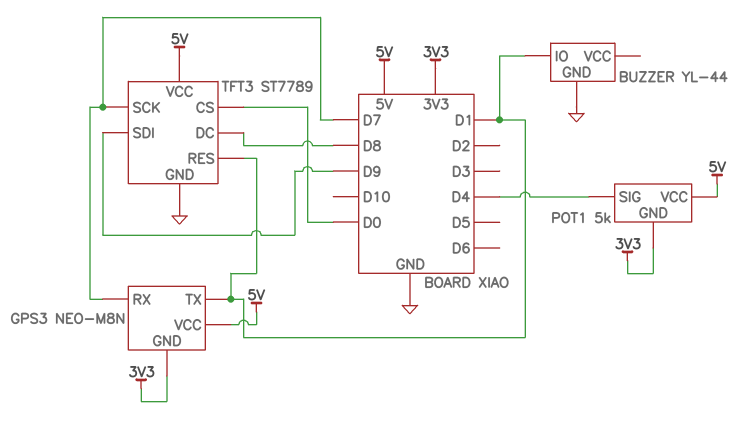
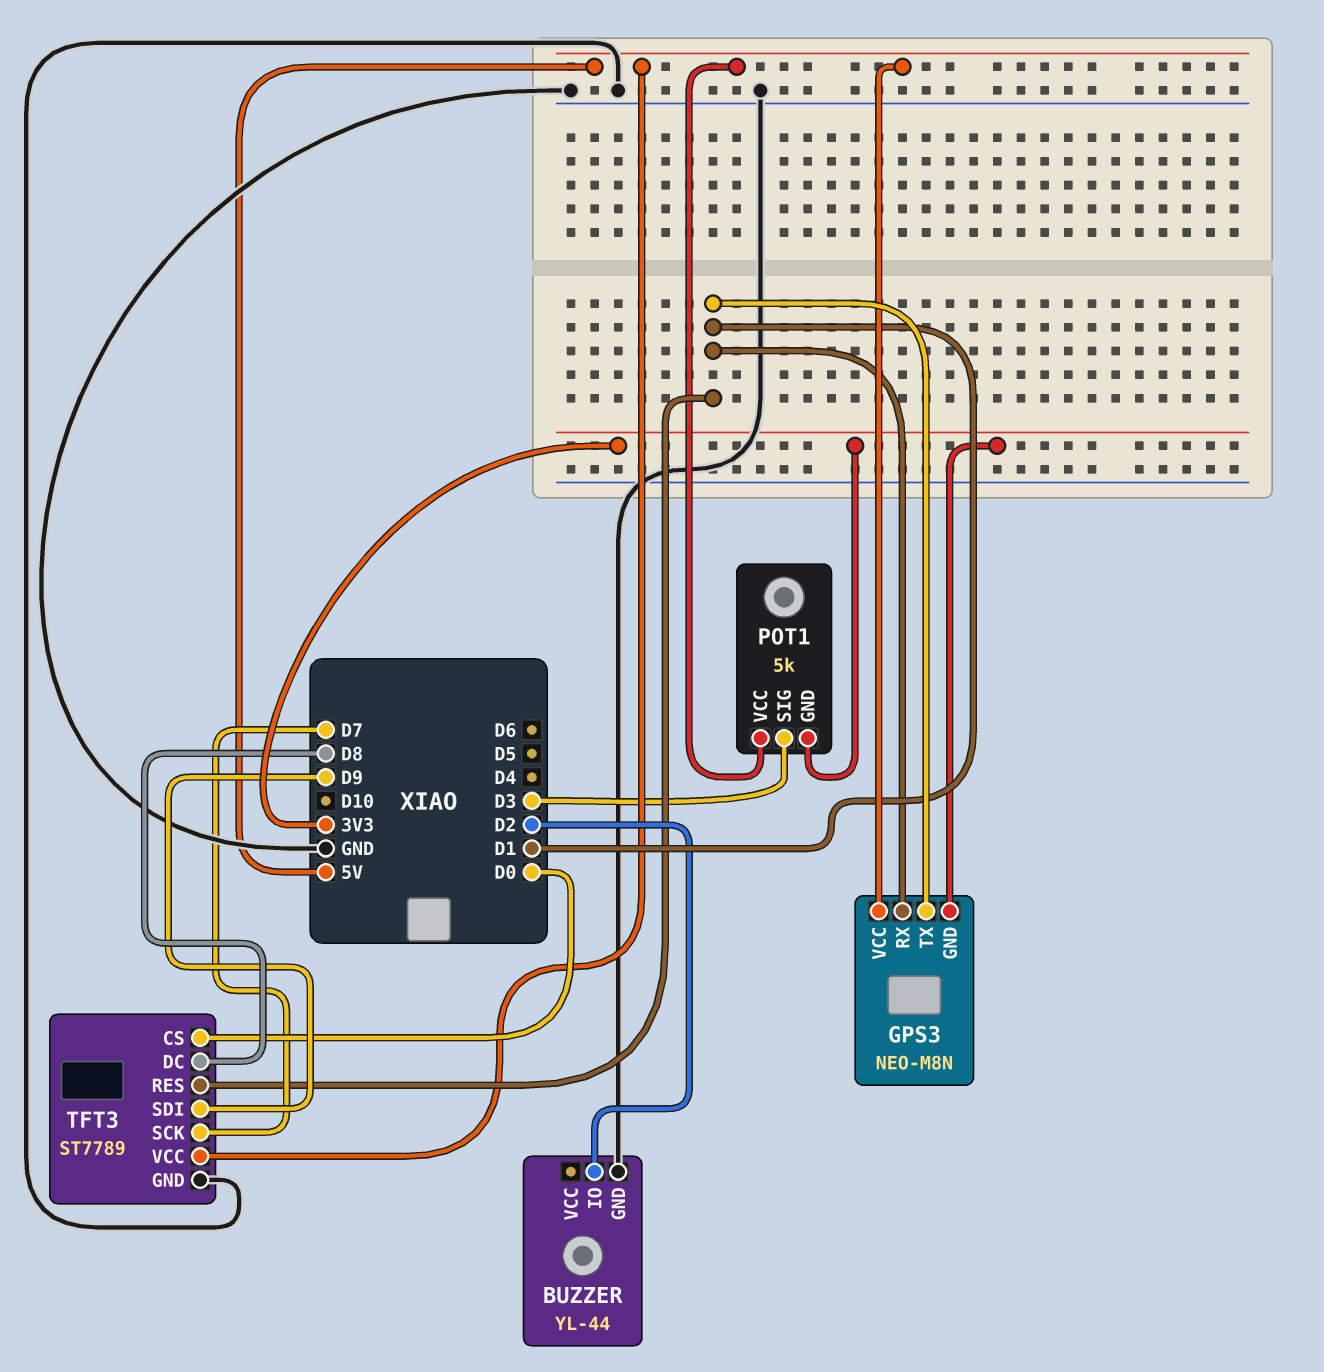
BUZZER pin IO: D1 -> D2
GPS3 pin RX: D7 -> D1
POT1 pin SIG: D4 -> D3

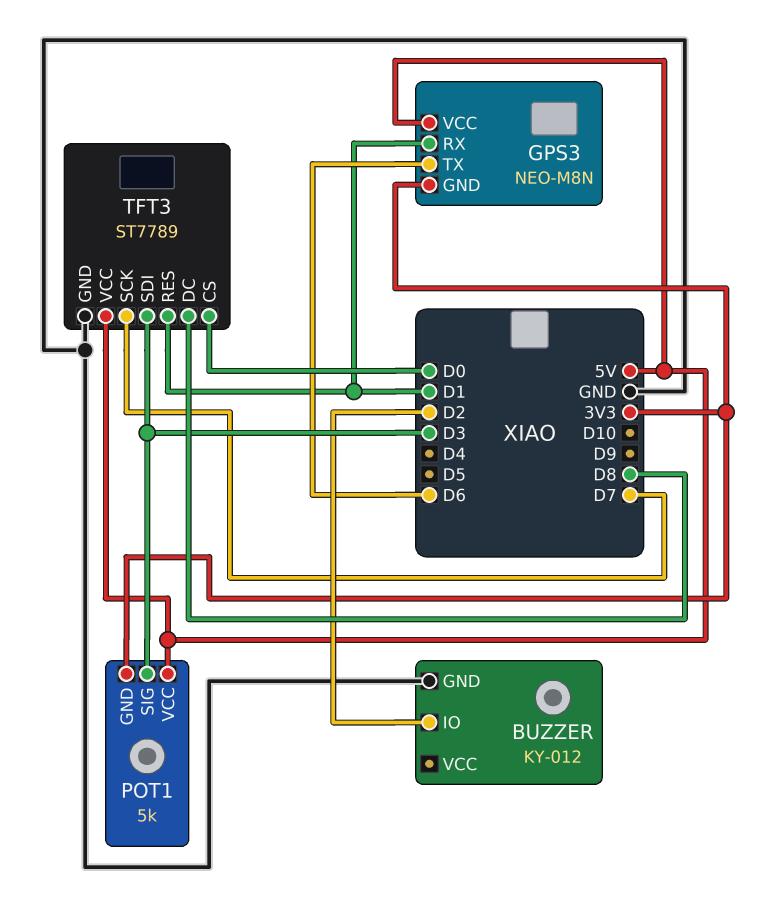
BUZZER: YL-44 -> KY-012
GPS3 pin TX: D1 -> D6
TFT3 pin SDI: D9 -> D3

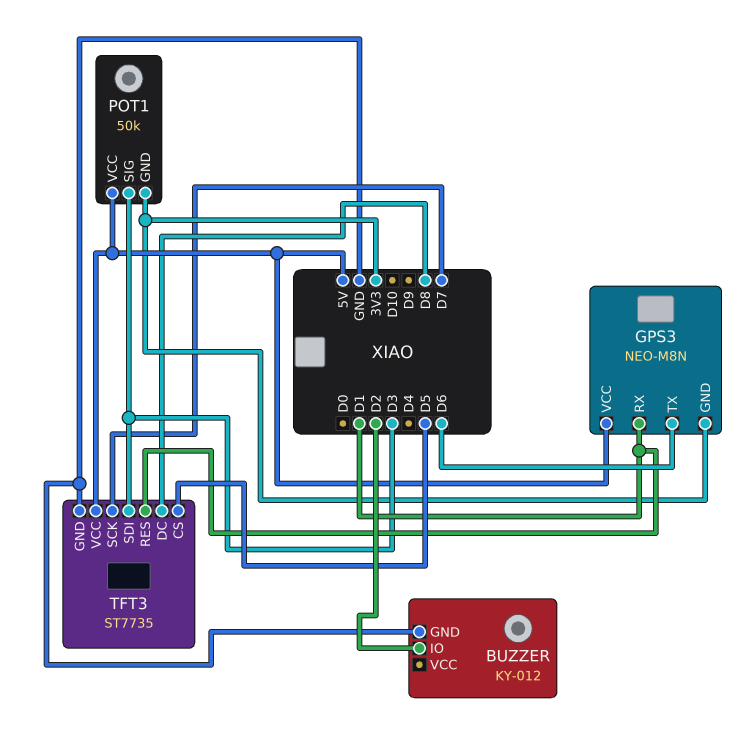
POT1: 5k -> 50k
TFT3: ST7789 -> ST7735
TFT3 pin CS: D0 -> D5

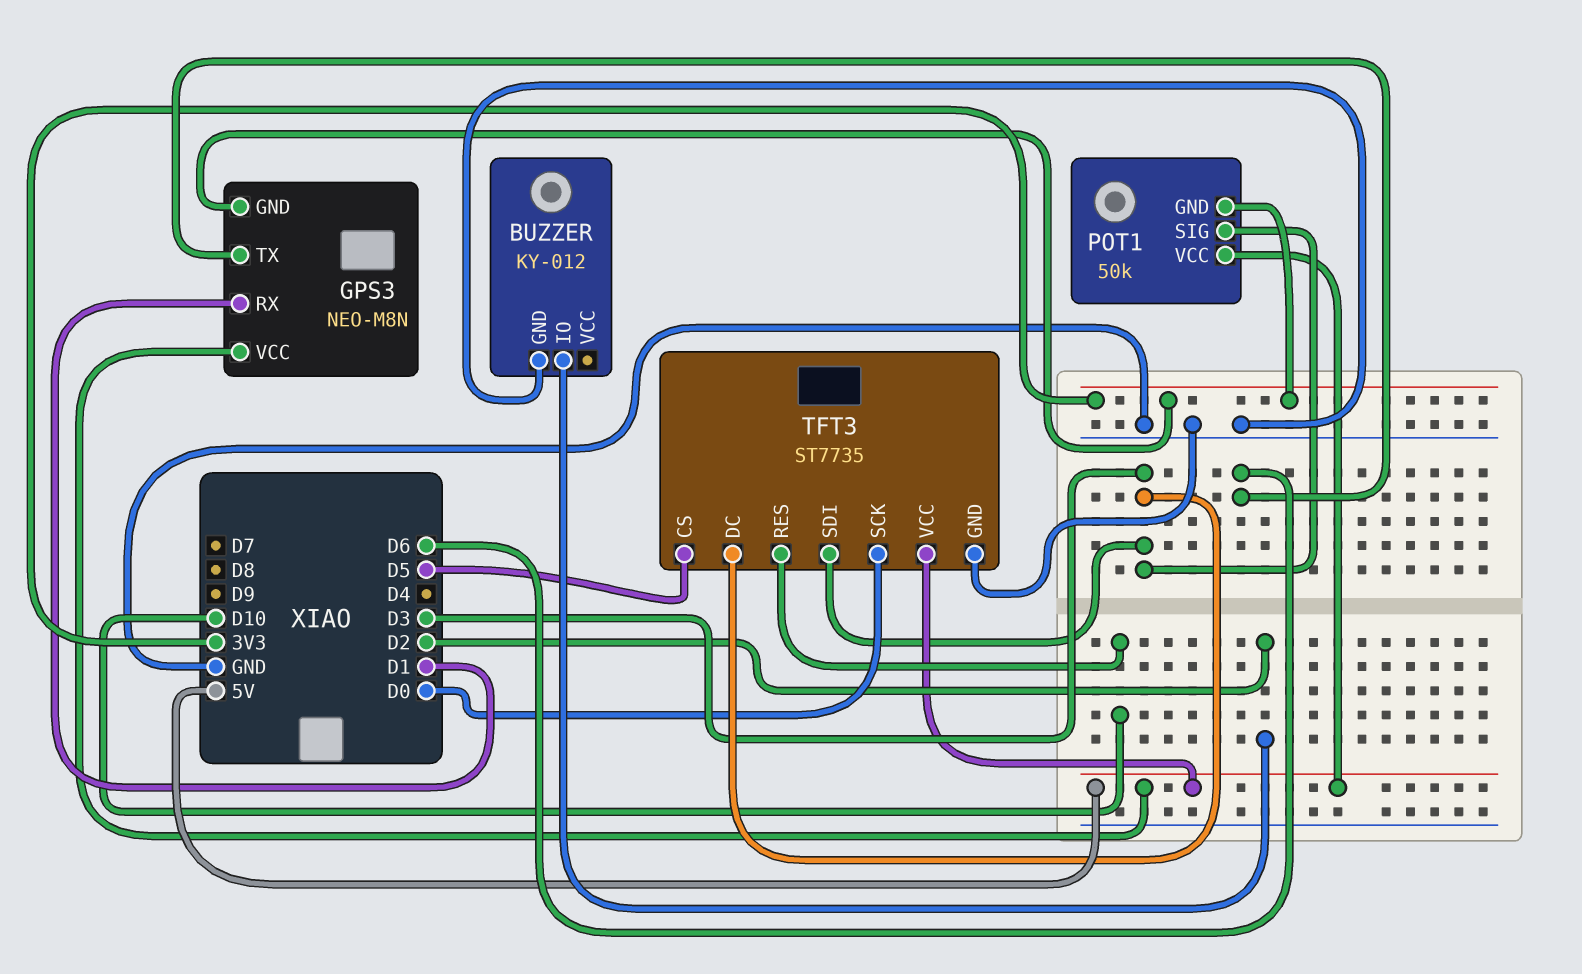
TFT3 pin DC: D8 -> D3
TFT3 pin RES: D1 -> D10
TFT3 pin SCK: D7 -> D0

